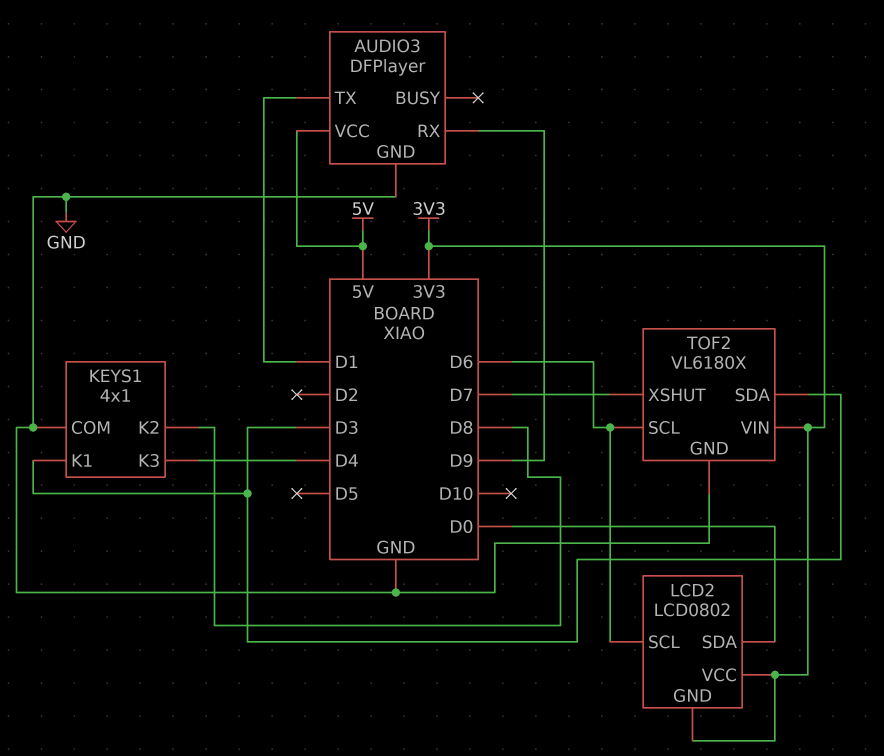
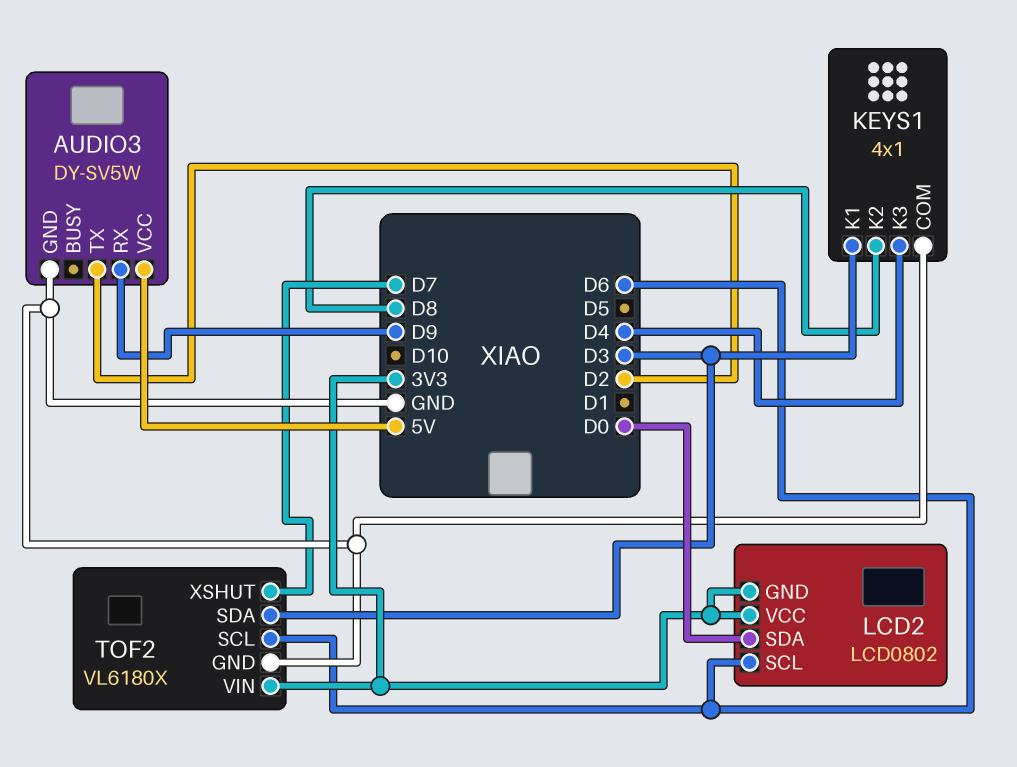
AUDIO3: DFPlayer -> DY-SV5W
AUDIO3 pin TX: D1 -> D2

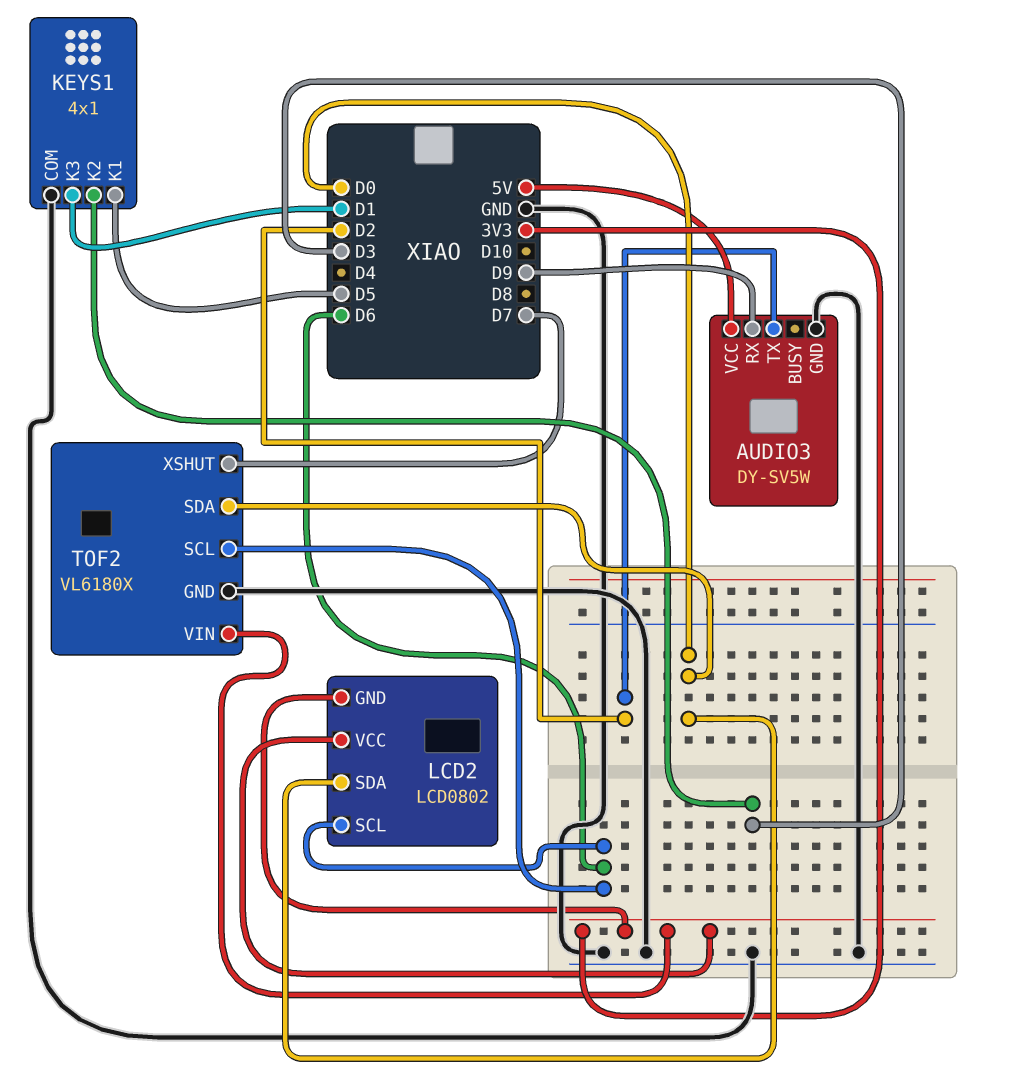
KEYS1 pin K1: D3 -> D5
KEYS1 pin K2: D8 -> D3
KEYS1 pin K3: D4 -> D1
TOF2 pin SDA: D3 -> D0

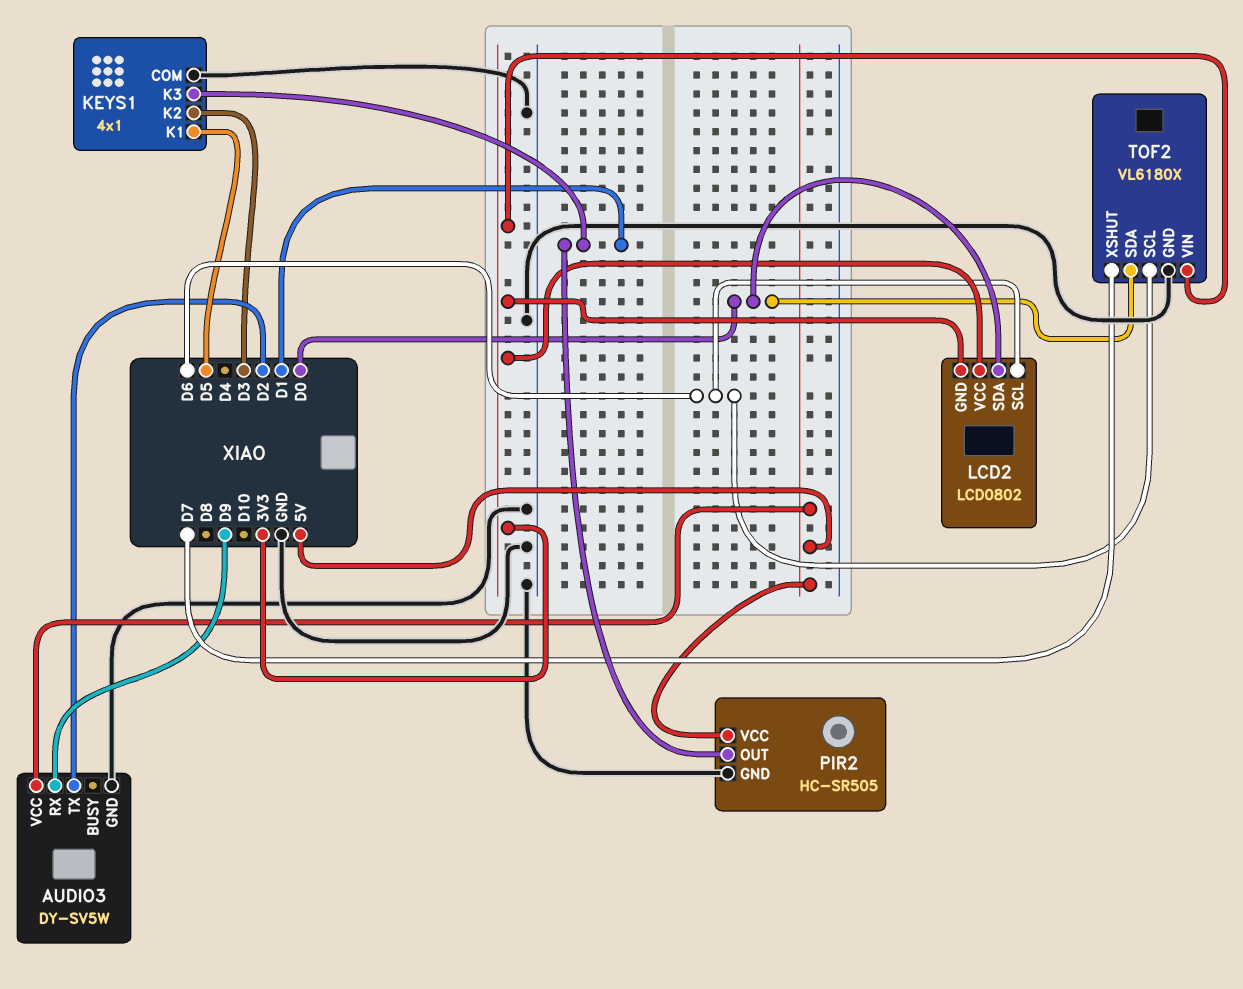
PIR2: none -> HC-SR505
PIR2 pin GND: none -> GND
PIR2 pin OUT: none -> D1
PIR2 pin VCC: none -> 5V

